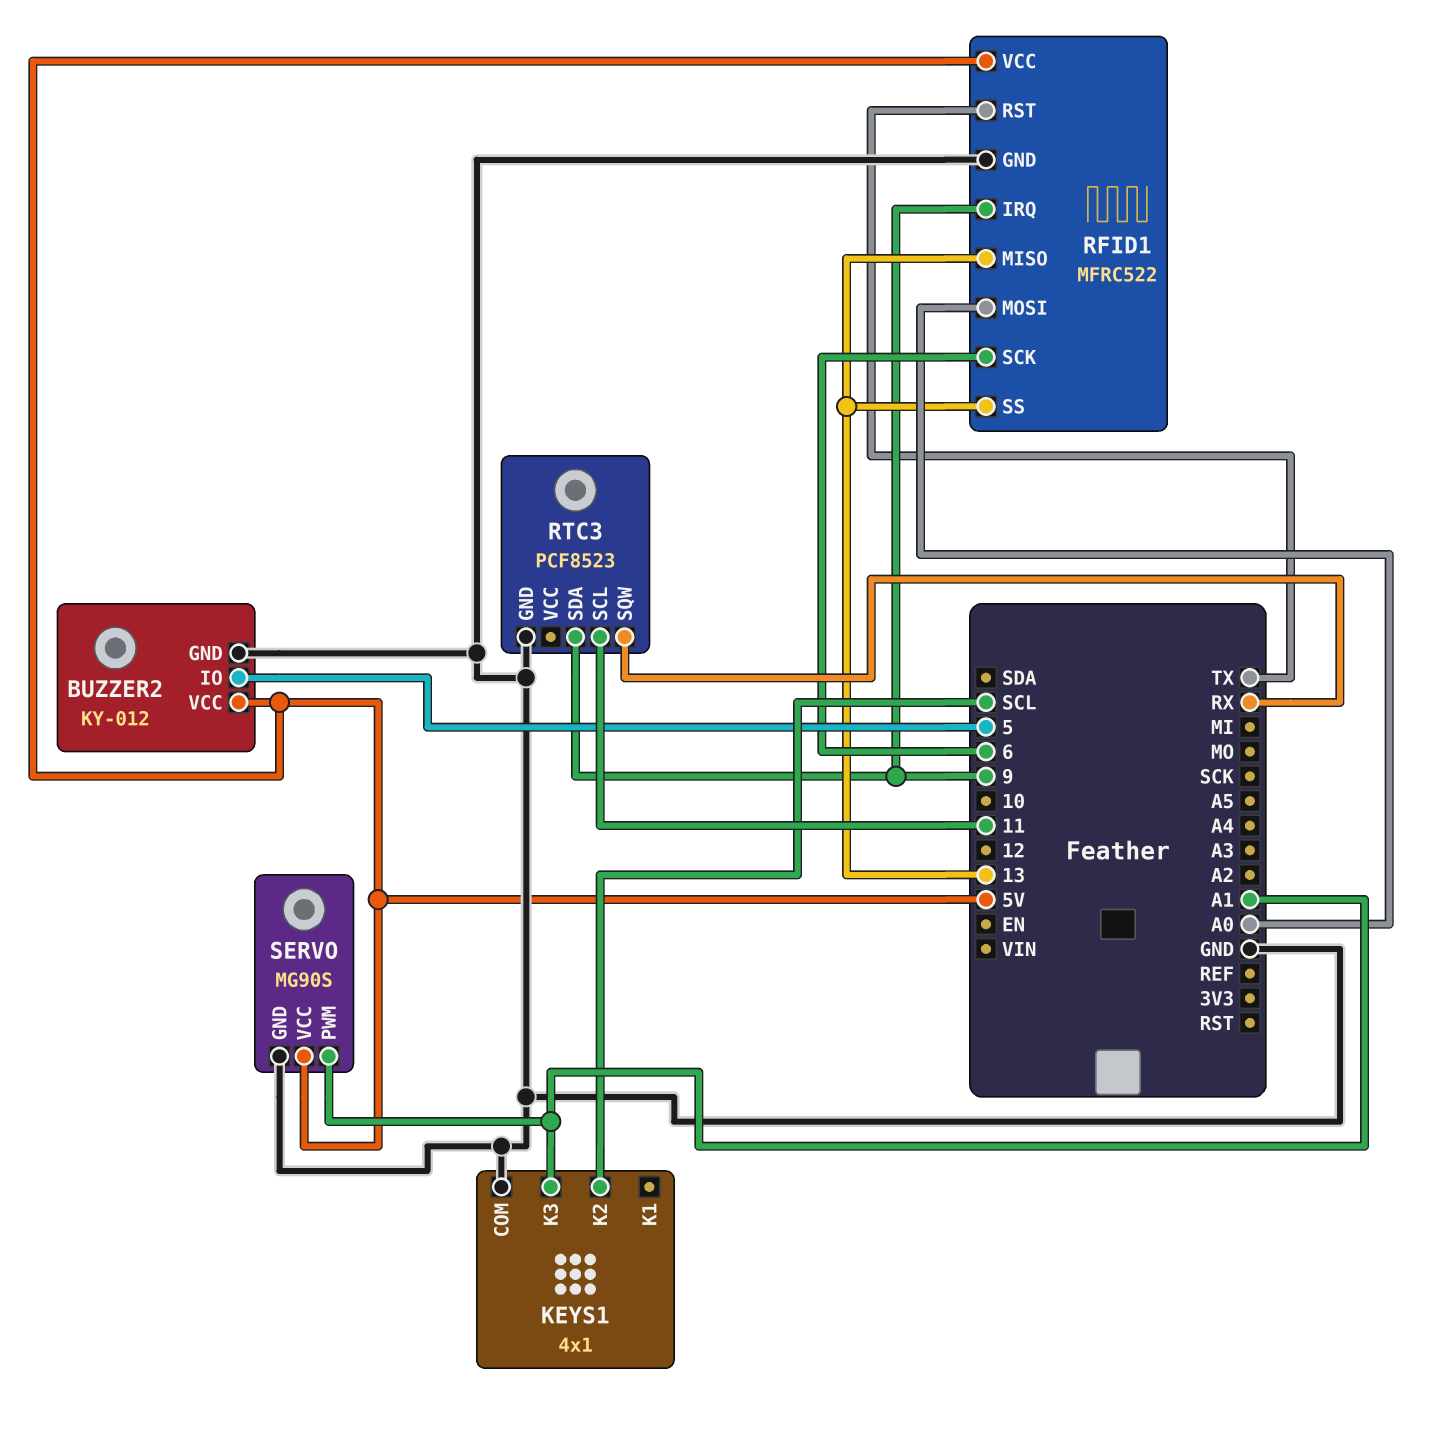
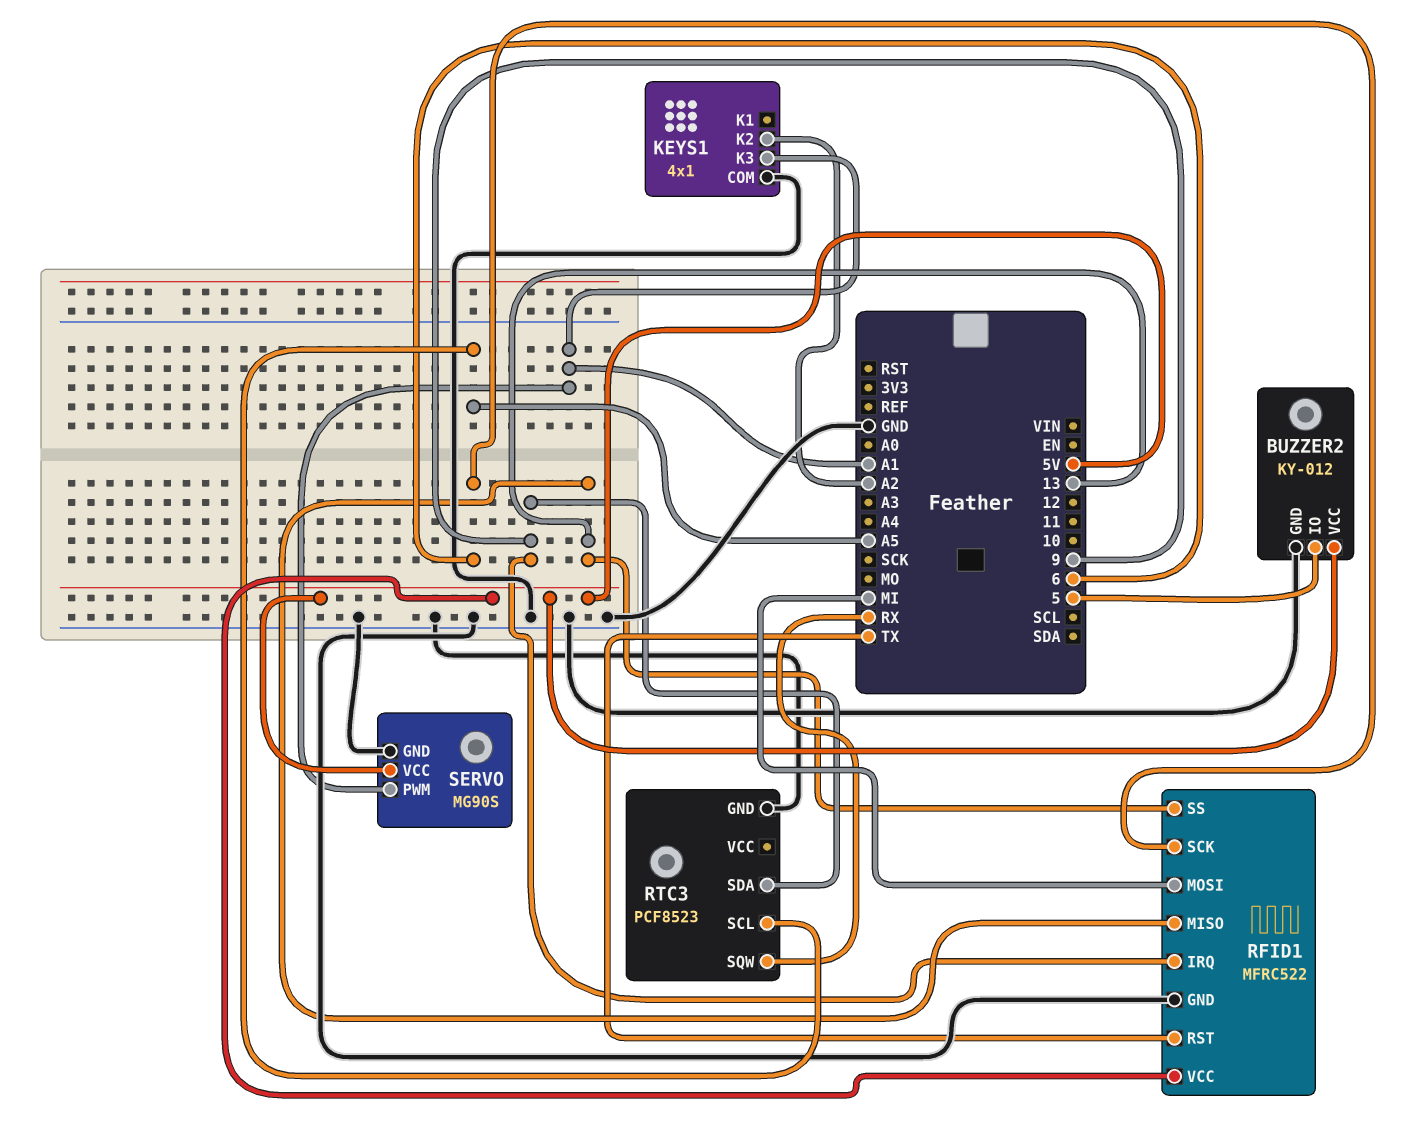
KEYS1 pin K2: SCL -> A2
RFID1 pin MOSI: A0 -> MI
RTC3 pin SCL: 11 -> A5

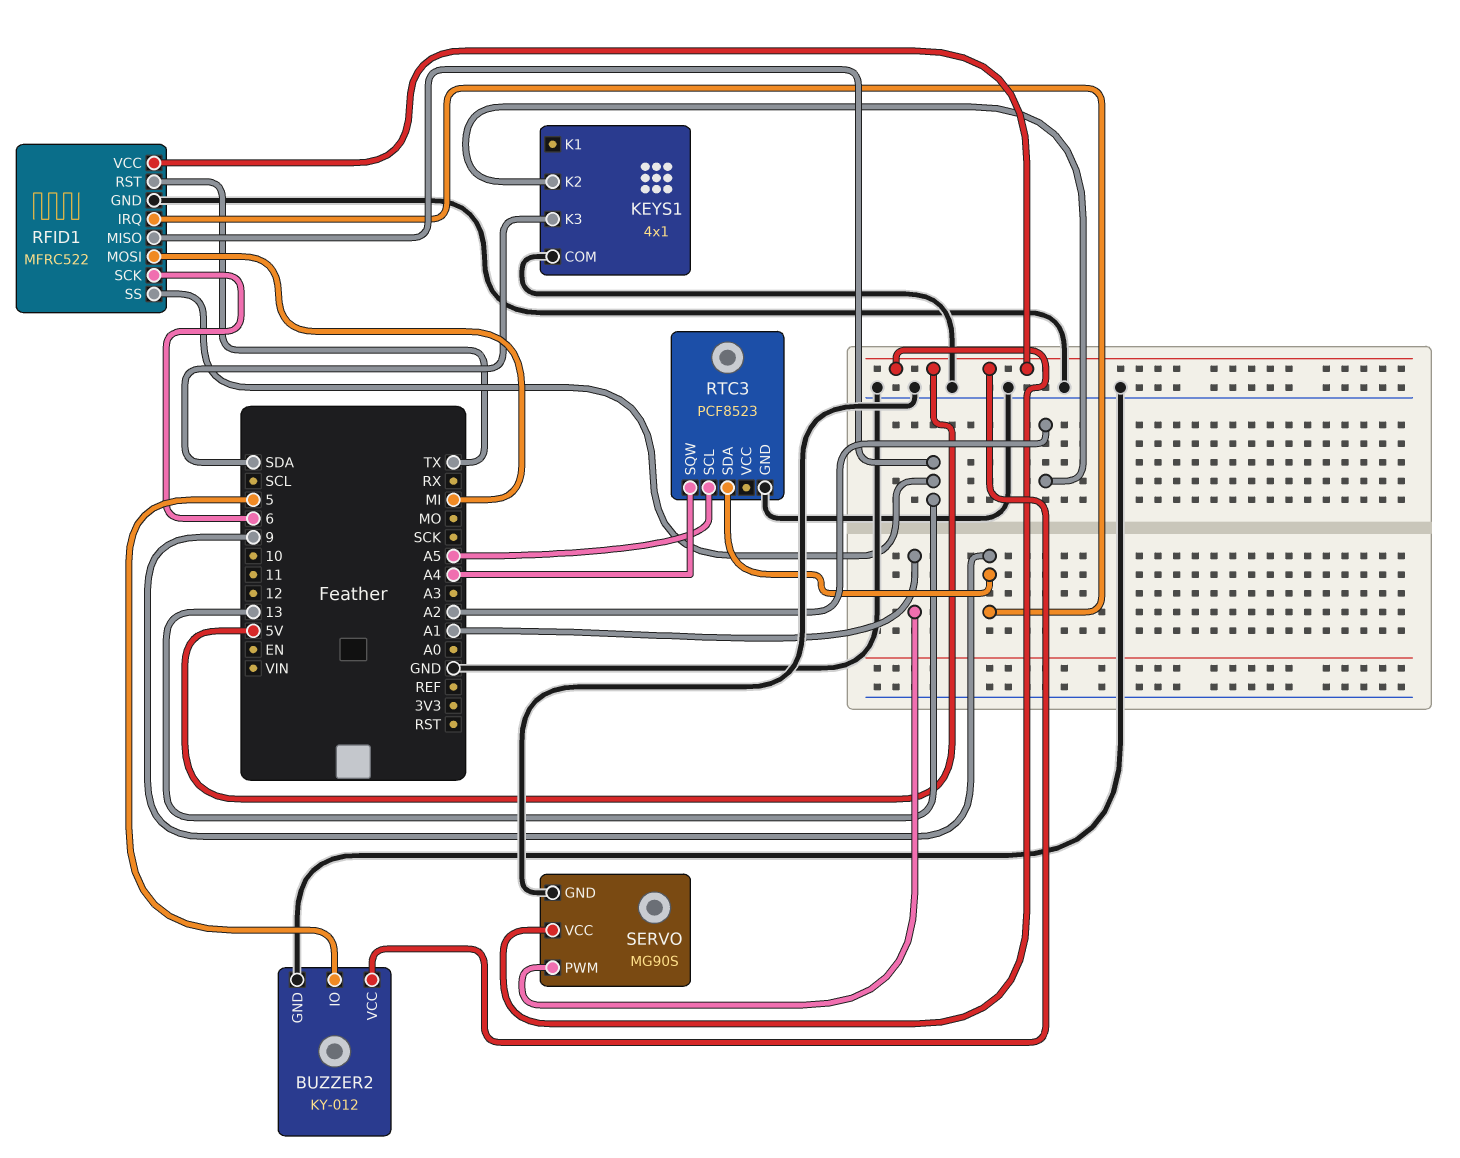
KEYS1 pin K3: A1 -> SDA
RTC3 pin SQW: RX -> A4

